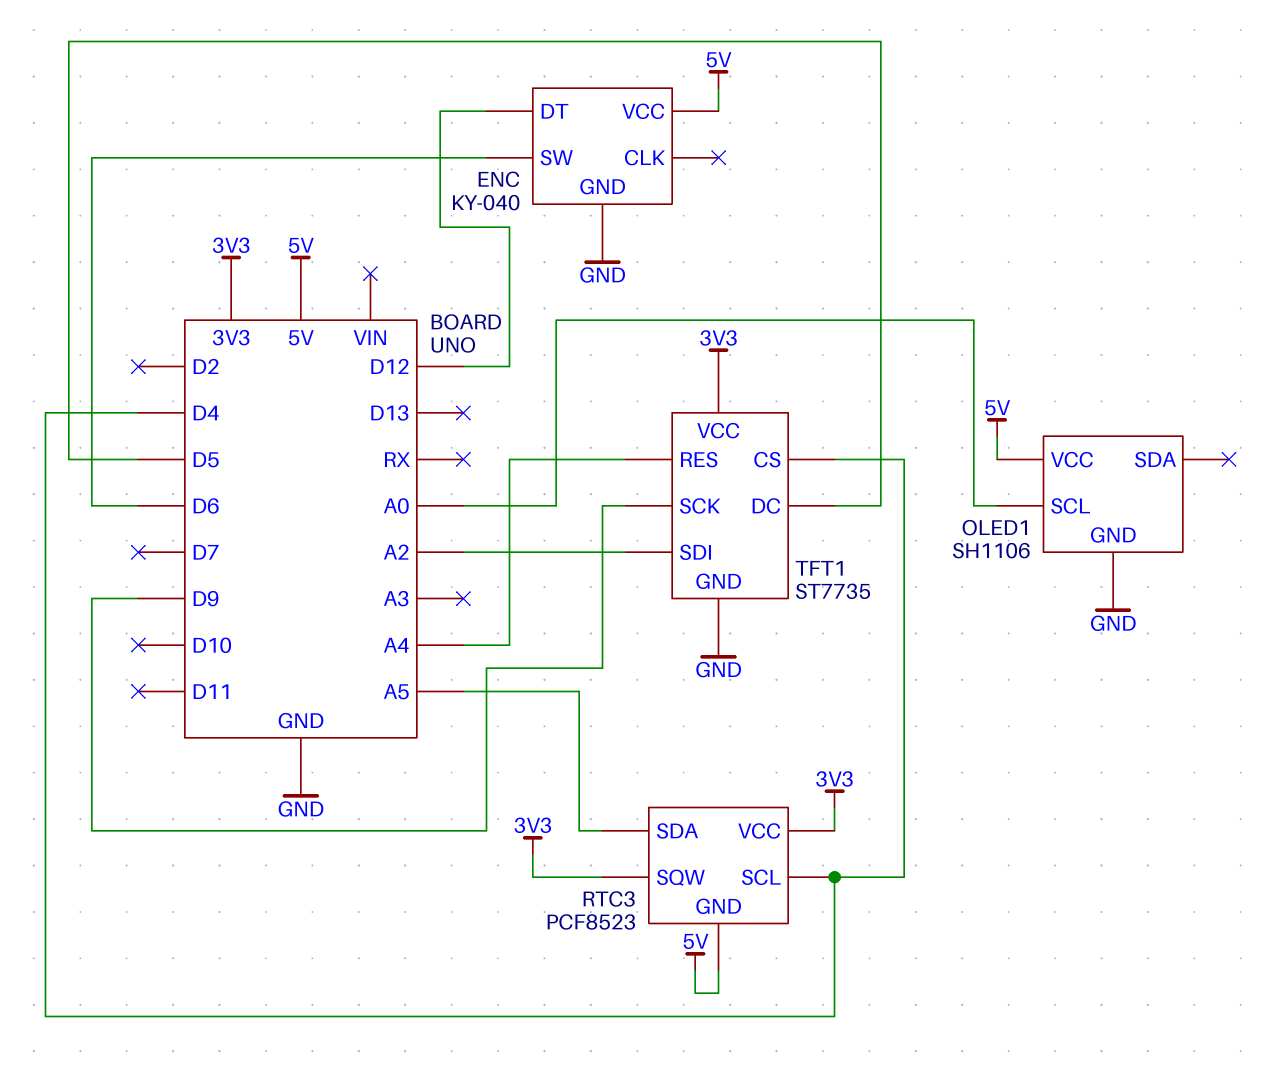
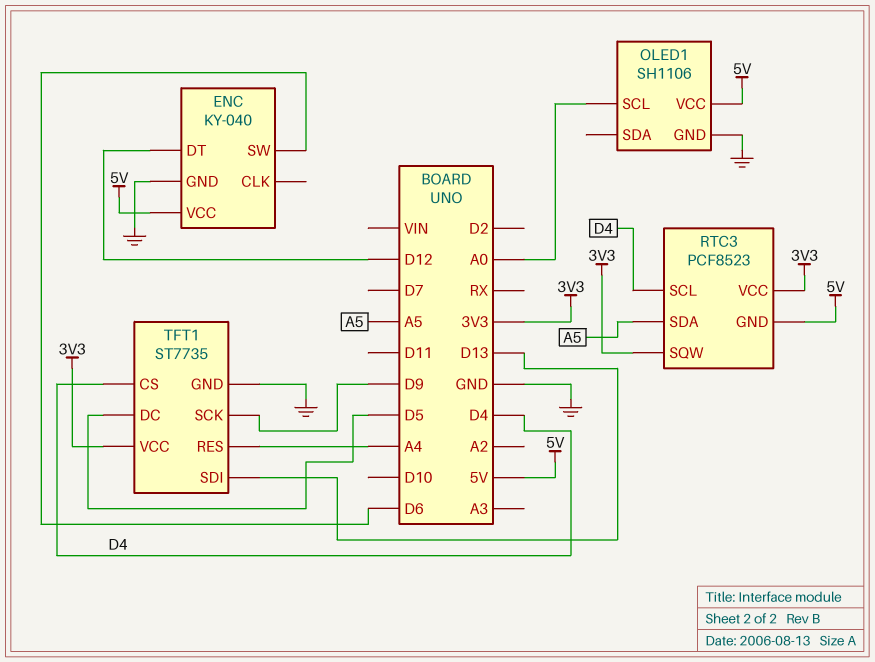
TFT1 pin SDI: A2 -> D13

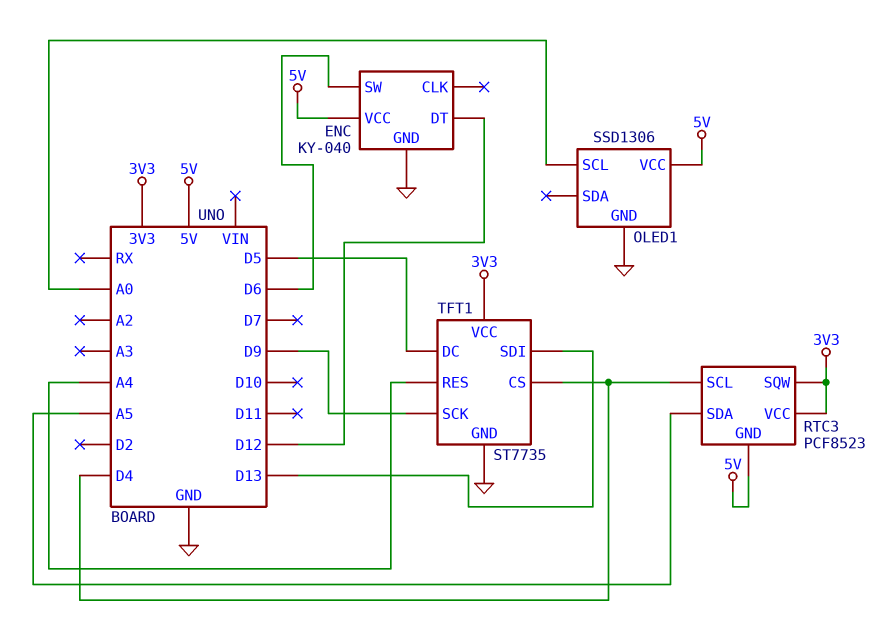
OLED1: SH1106 -> SSD1306

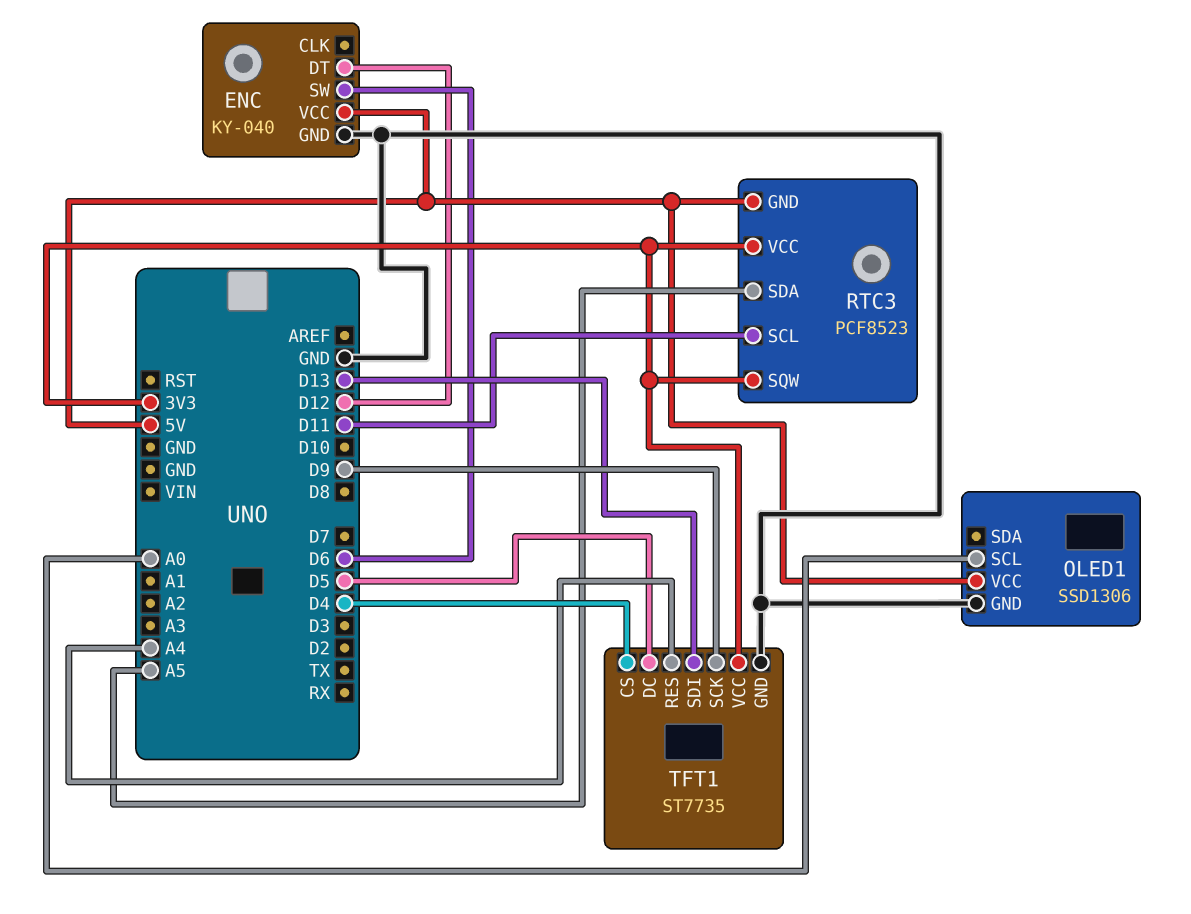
RTC3 pin SCL: D4 -> D11

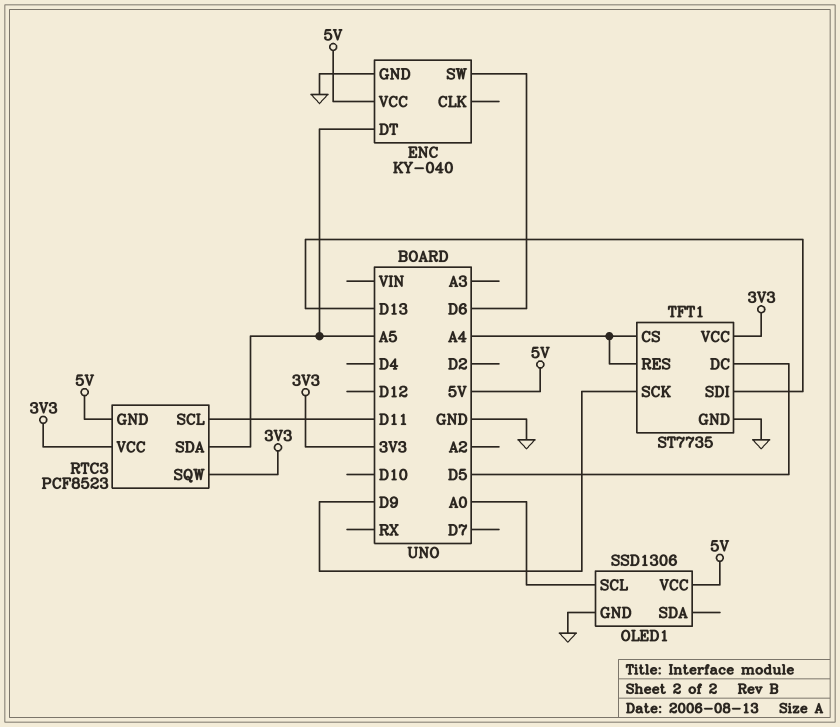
ENC pin DT: D12 -> A5
TFT1 pin CS: D4 -> A4

